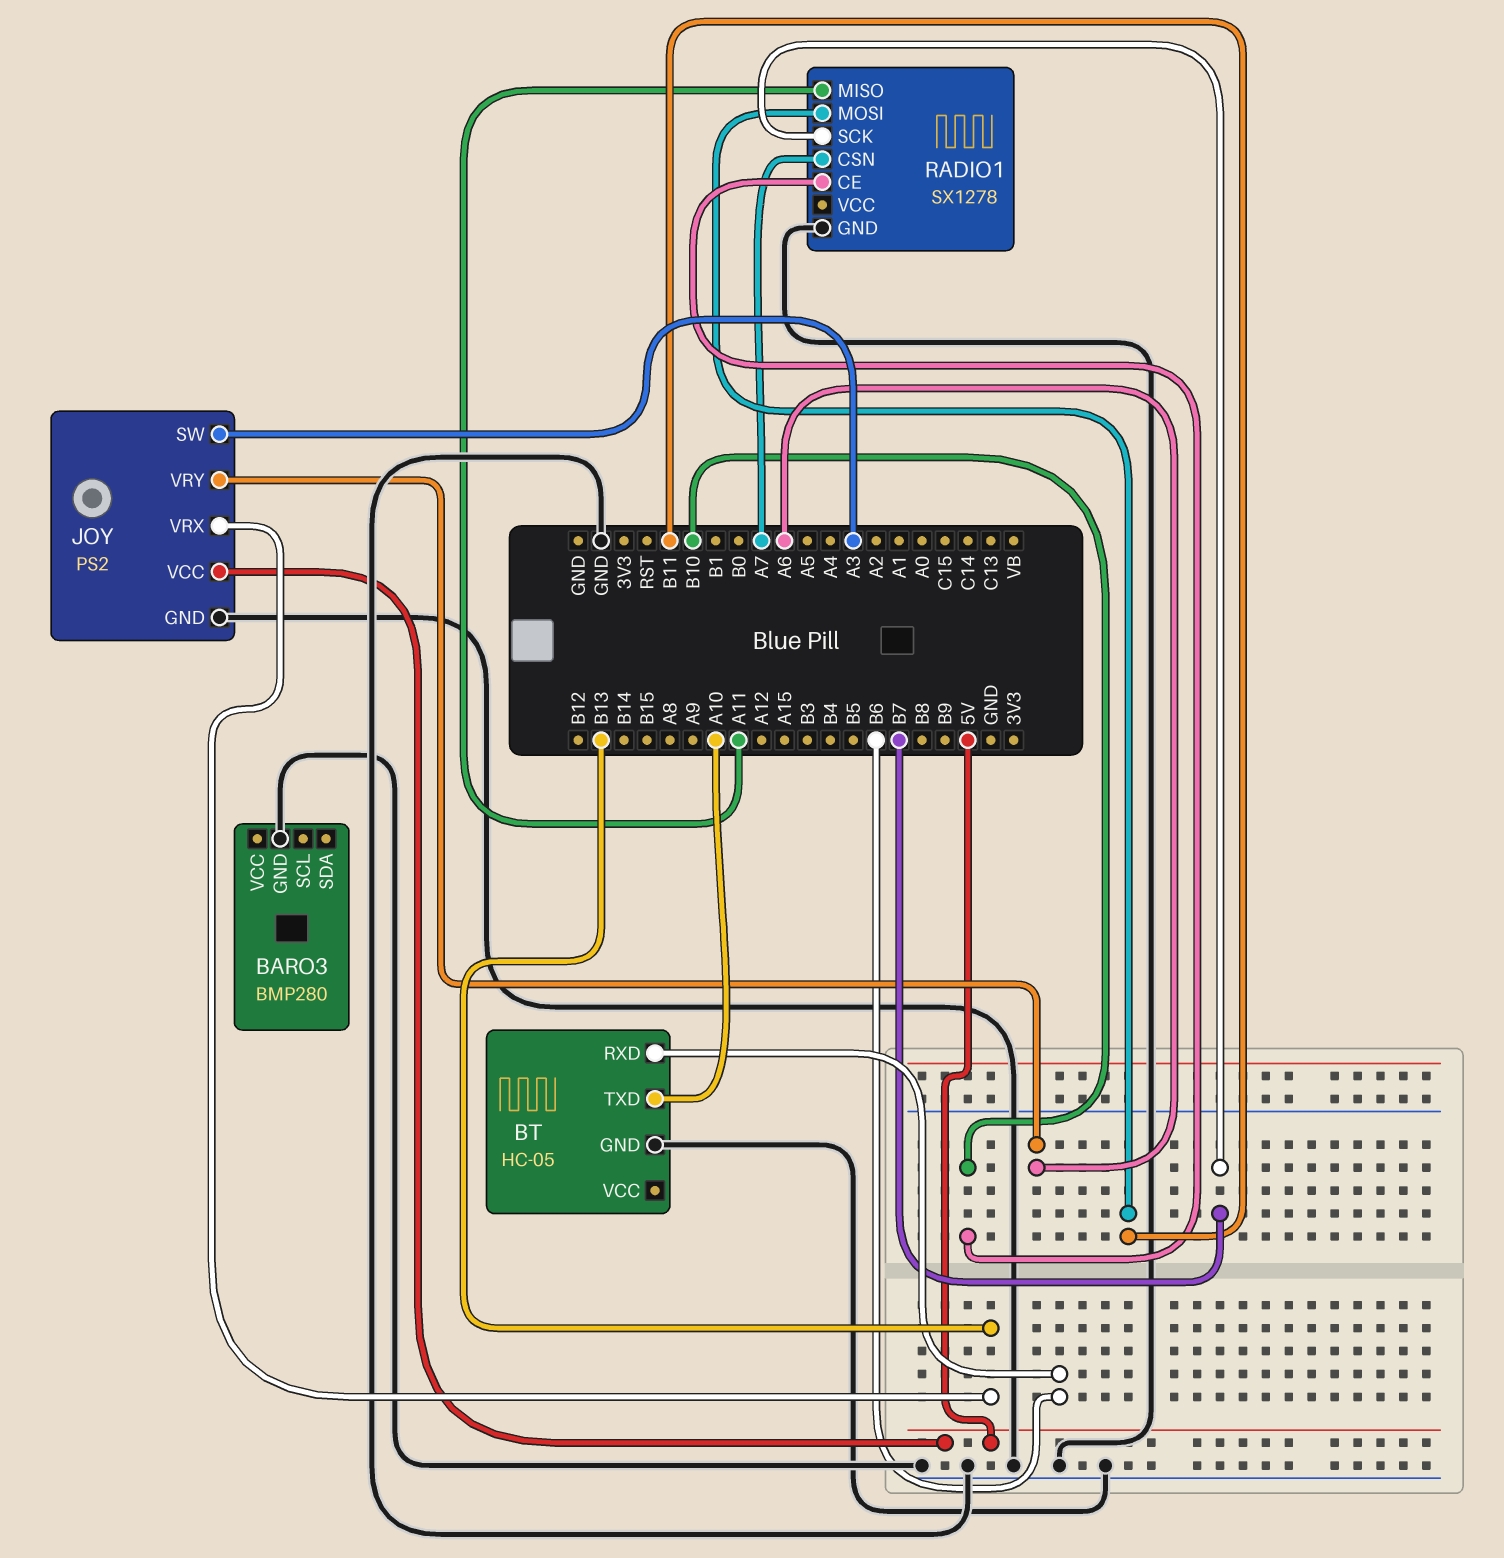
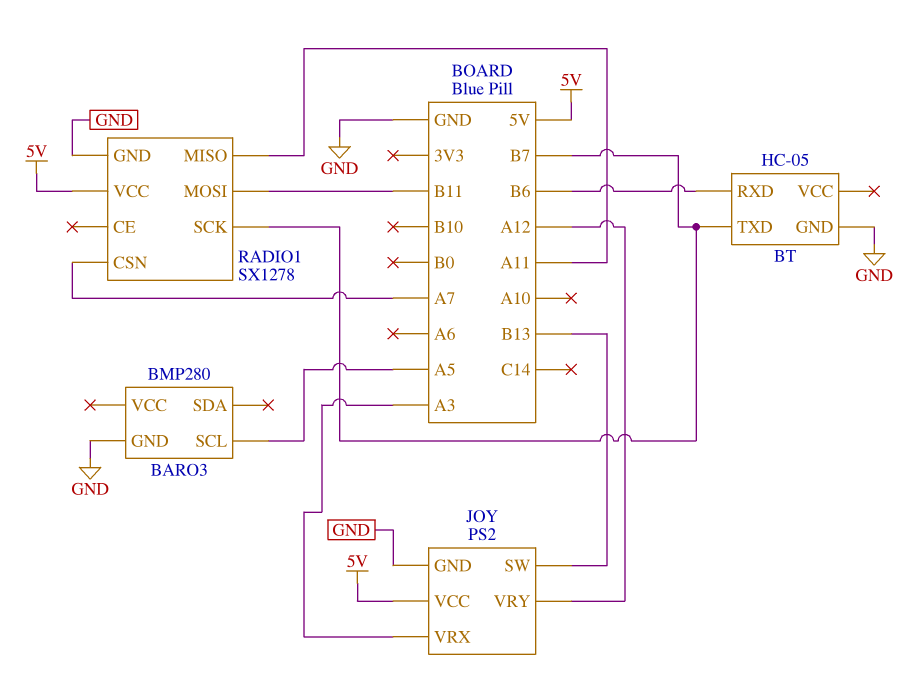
BARO3 pin SCL: none -> A5
BT pin TXD: A10 -> B7
JOY pin SW: A3 -> B13
JOY pin VRX: B13 -> A3
JOY pin VRY: A6 -> A12
RADIO1 pin CE: B10 -> none
RADIO1 pin VCC: none -> 5V

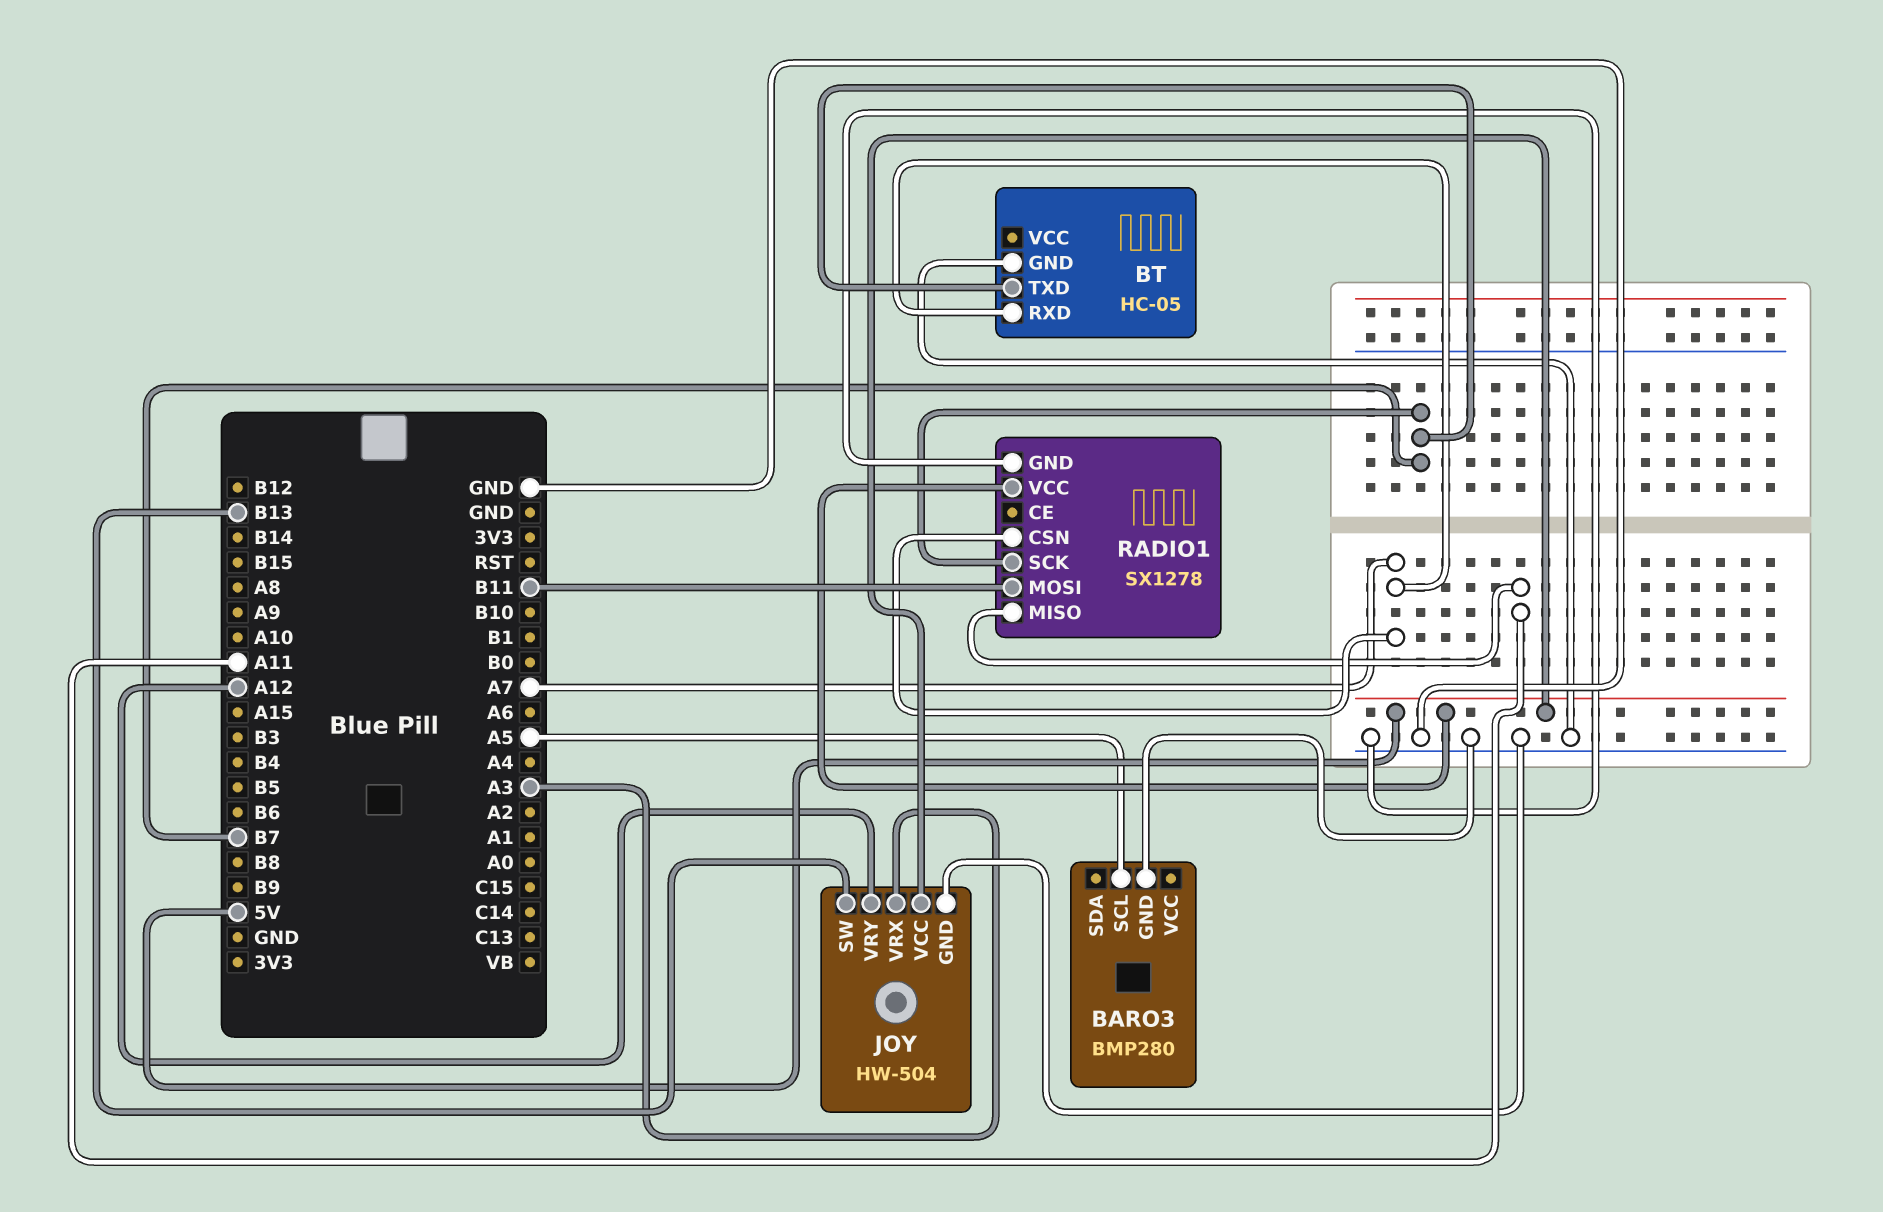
BT pin RXD: B6 -> A7
JOY: PS2 -> HW-504

